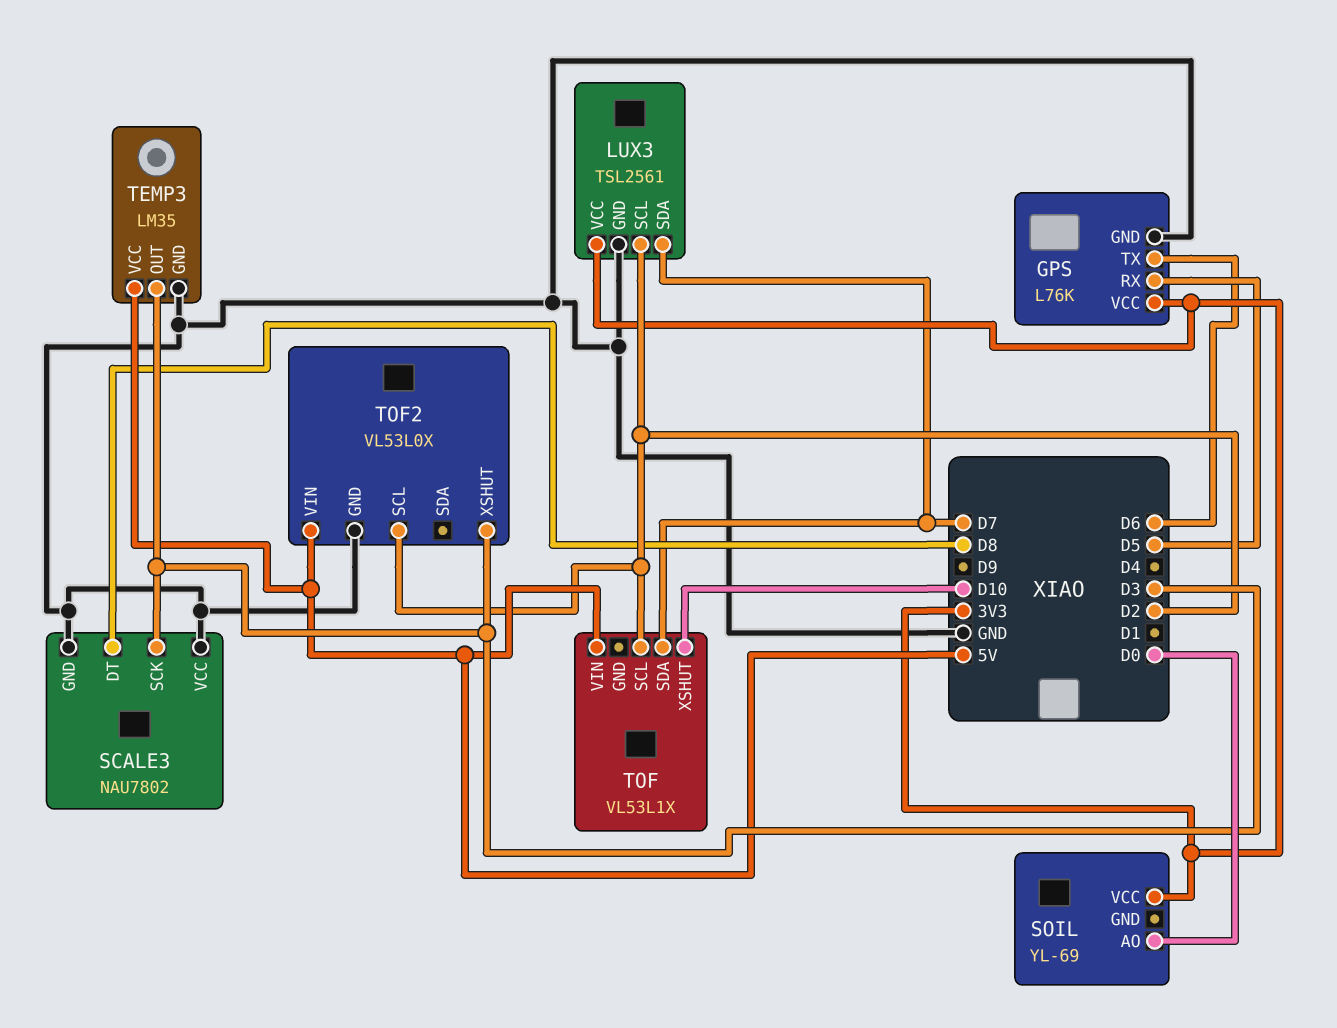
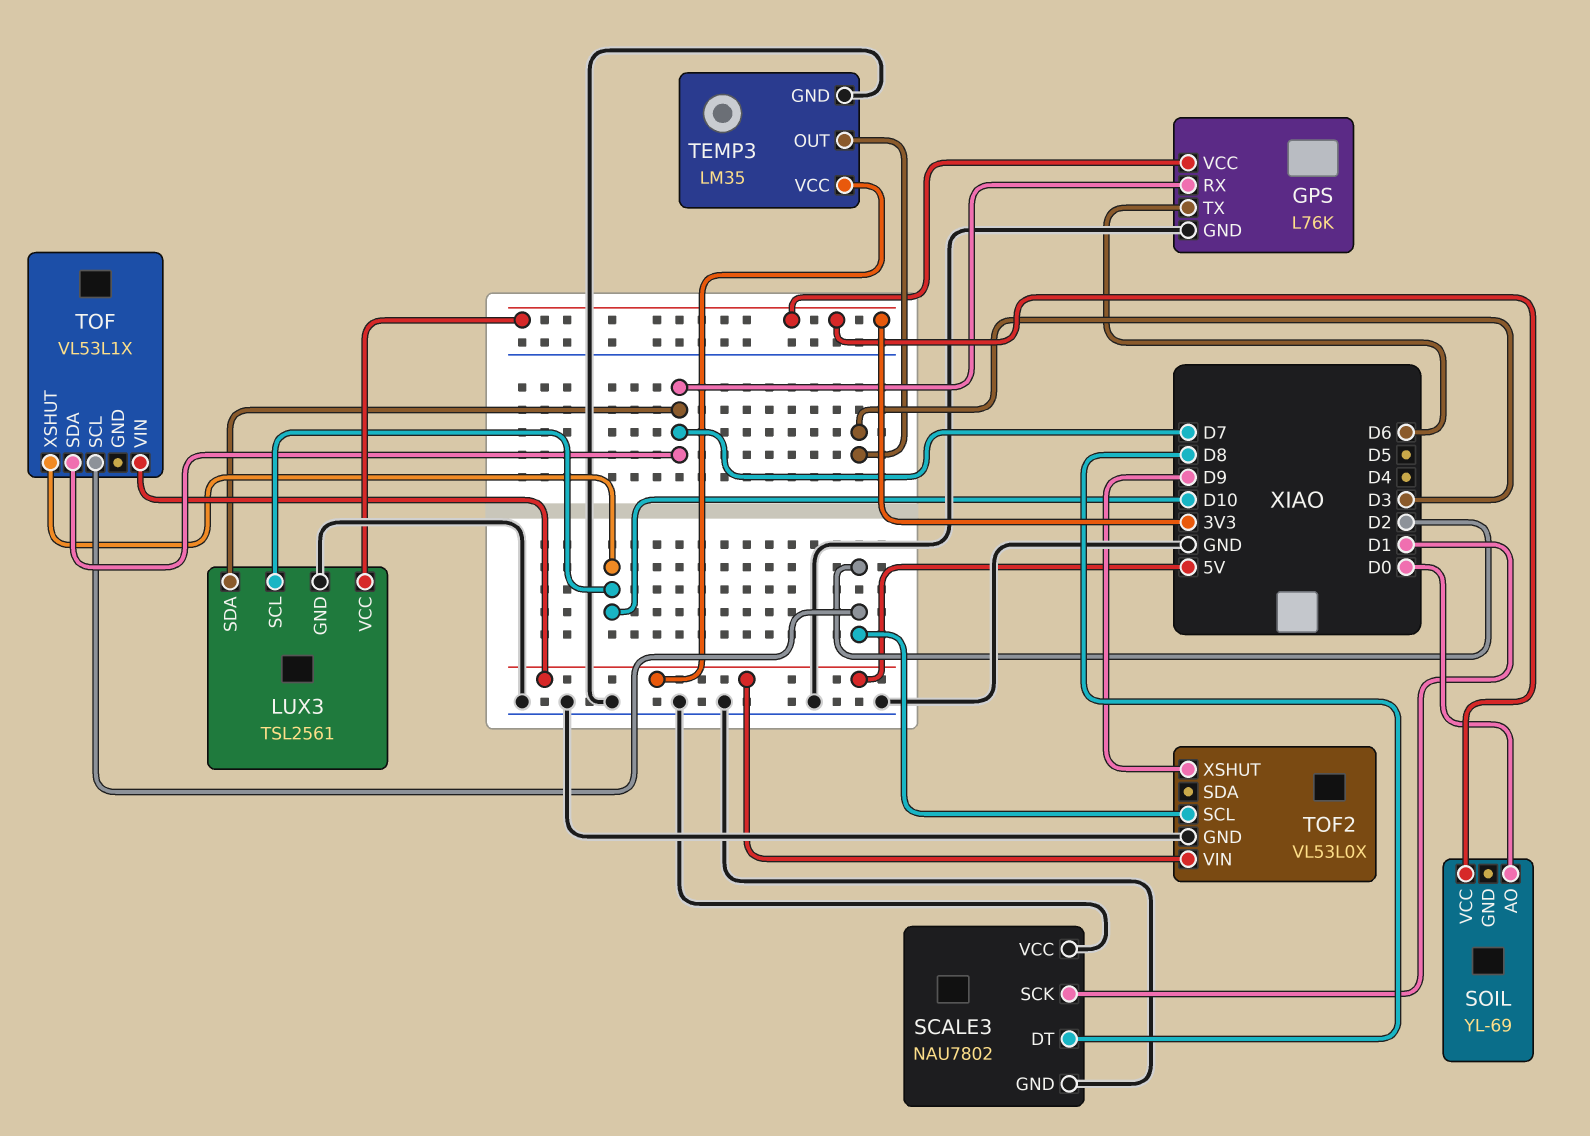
GPS pin RX: D5 -> D7
LUX3 pin SCL: D2 -> D10
SCALE3 pin SCK: D3 -> D1
TOF2 pin XSHUT: D3 -> D9

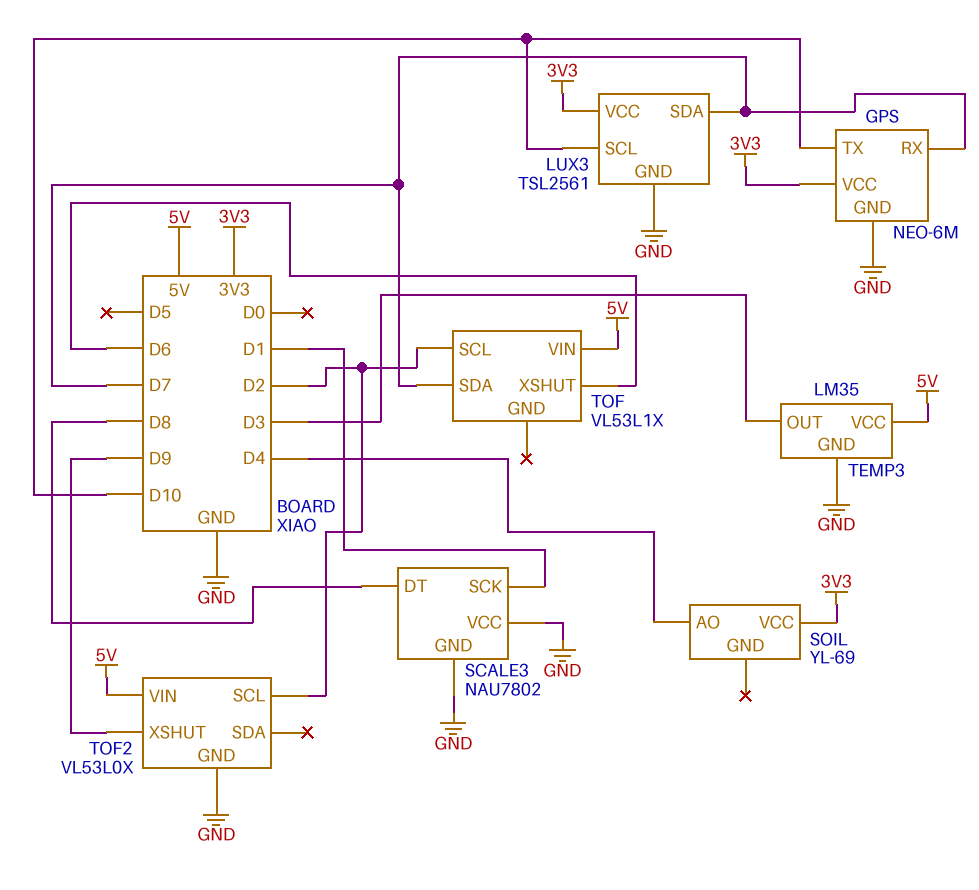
GPS: L76K -> NEO-6M
GPS pin TX: D6 -> D10
SOIL pin AO: D0 -> D4
TOF pin XSHUT: D10 -> D6

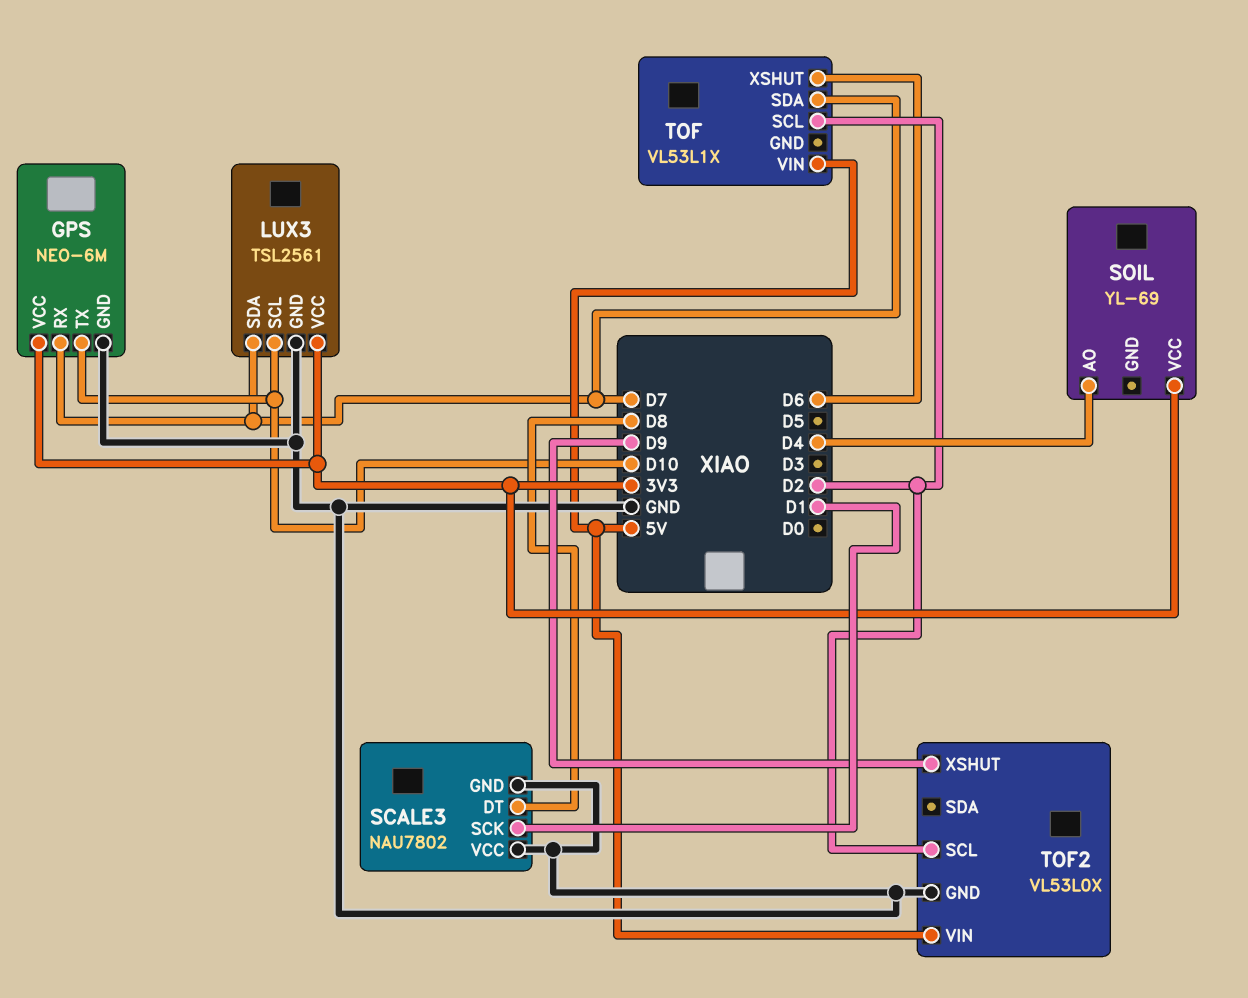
TEMP3: LM35 -> none
TEMP3 pin GND: GND -> none
TEMP3 pin OUT: D3 -> none
TEMP3 pin VCC: 5V -> none

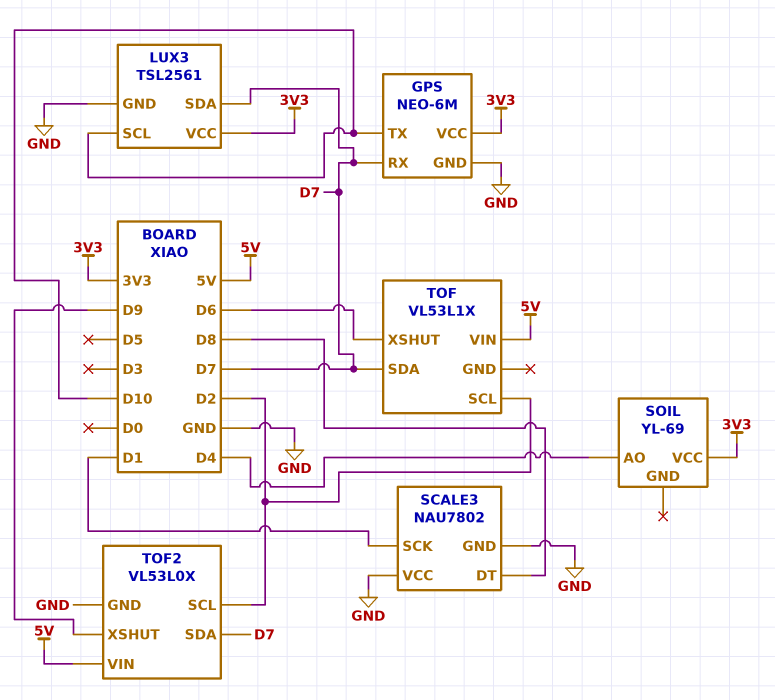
TOF2 pin SDA: none -> D7

